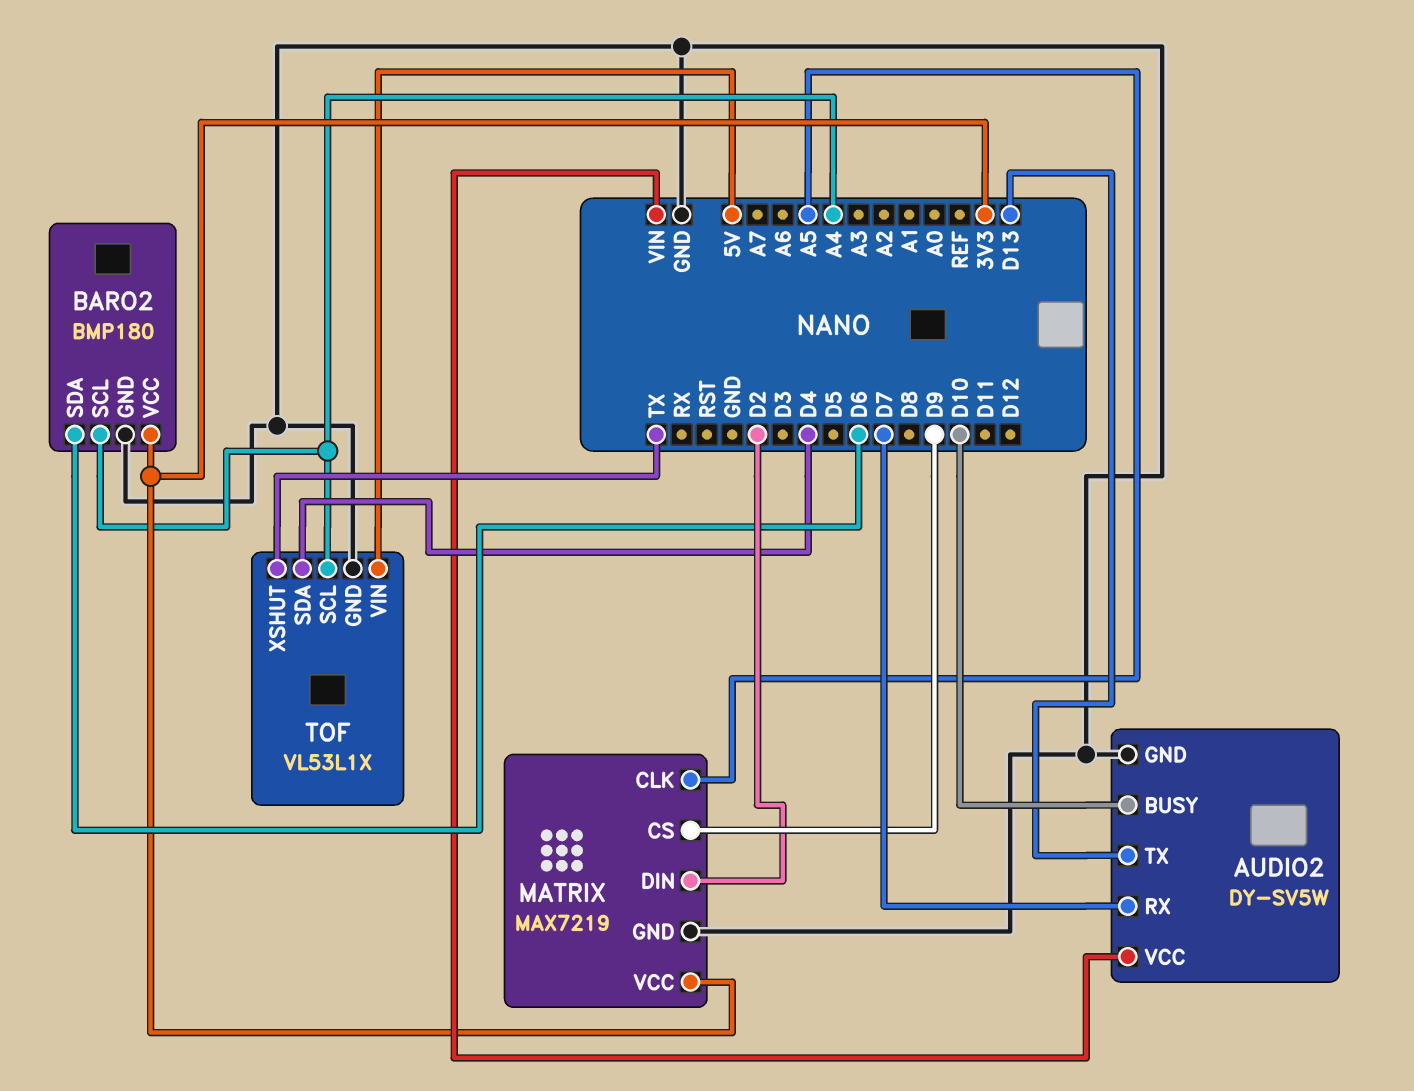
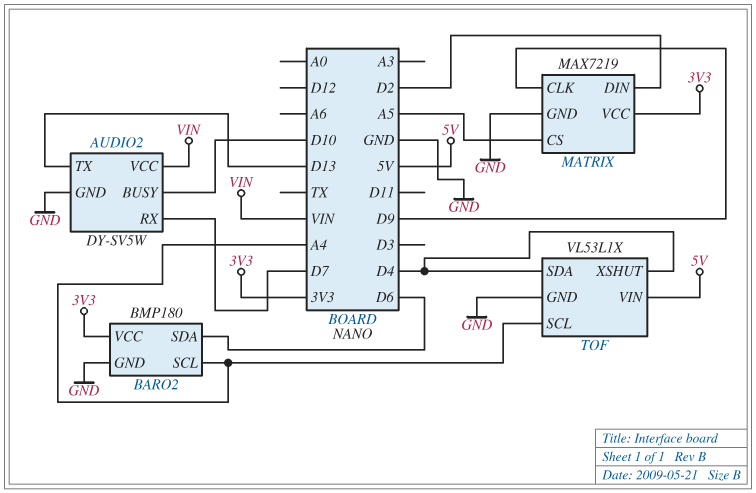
MATRIX pin CLK: A5 -> D9
MATRIX pin CS: D9 -> A5
TOF pin XSHUT: TX -> D4

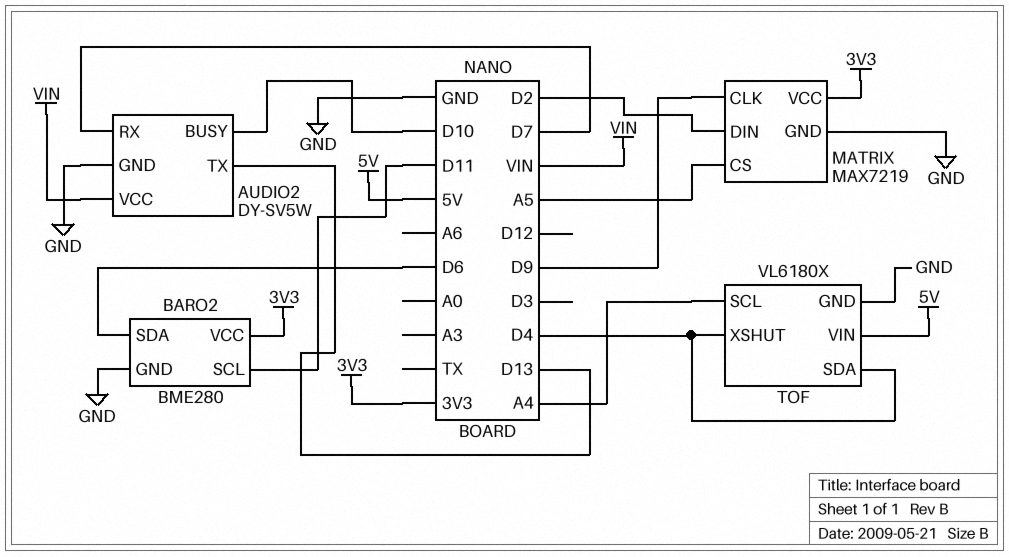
BARO2: BMP180 -> BME280
BARO2 pin SCL: A4 -> D11
TOF: VL53L1X -> VL6180X

